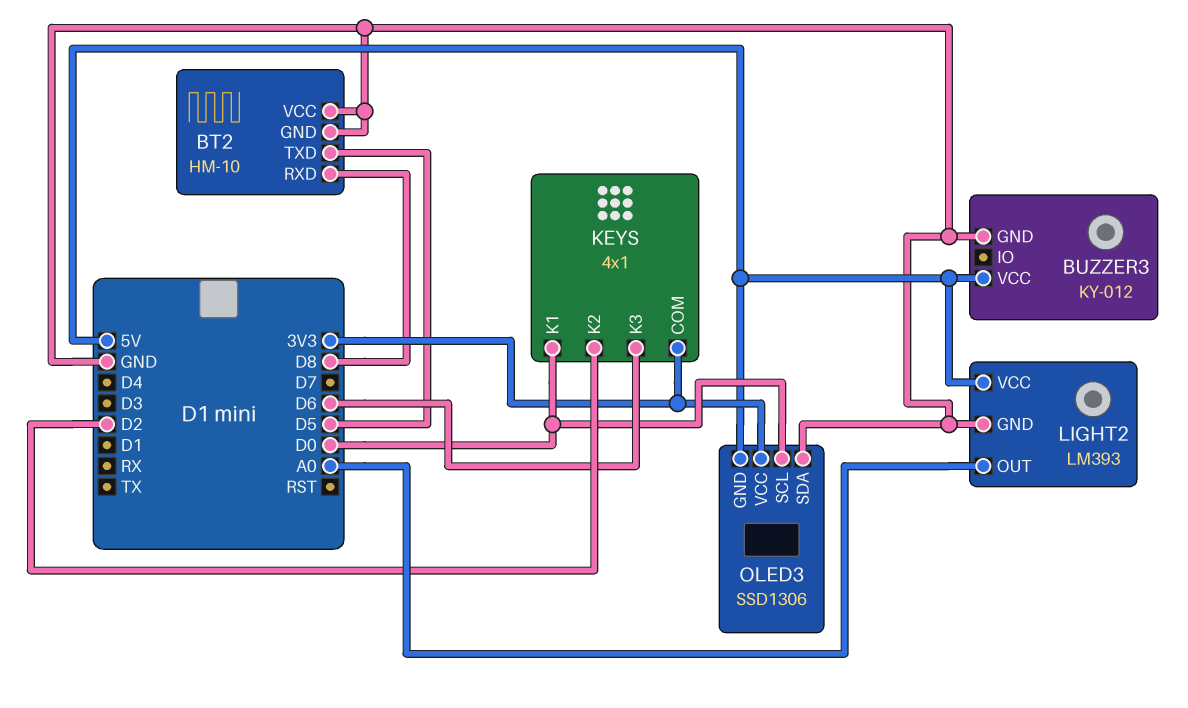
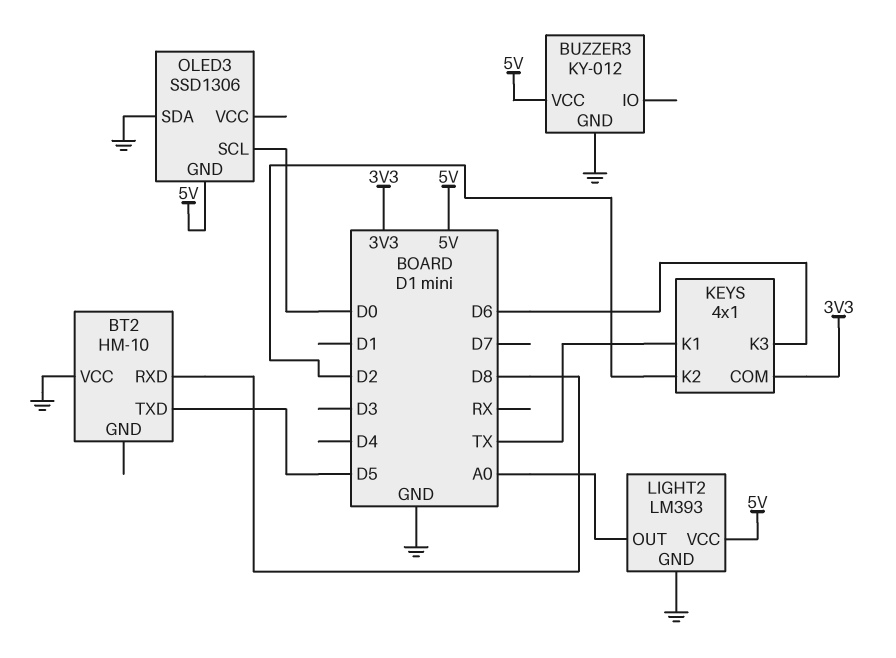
BT2 pin GND: GND -> none
KEYS pin K1: D0 -> TX
OLED3 pin VCC: 3V3 -> none

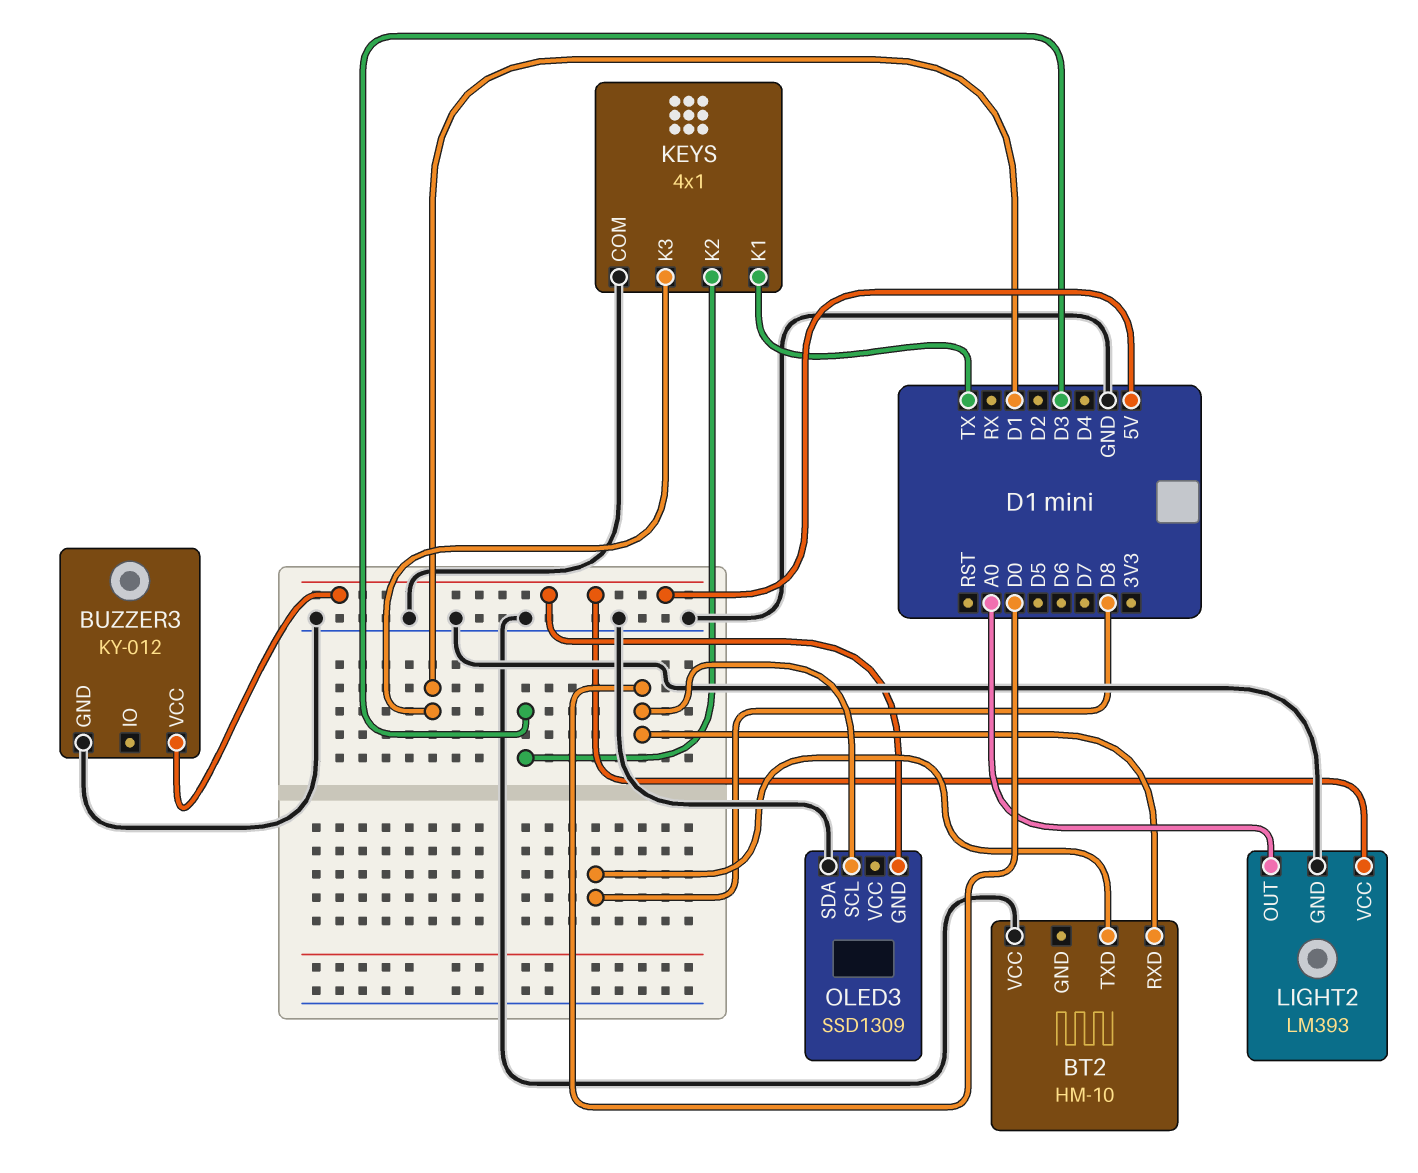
BT2 pin RXD: D8 -> D0
BT2 pin TXD: D5 -> D8
KEYS pin COM: 3V3 -> GND
KEYS pin K2: D2 -> D3
KEYS pin K3: D6 -> D1
OLED3: SSD1306 -> SSD1309

